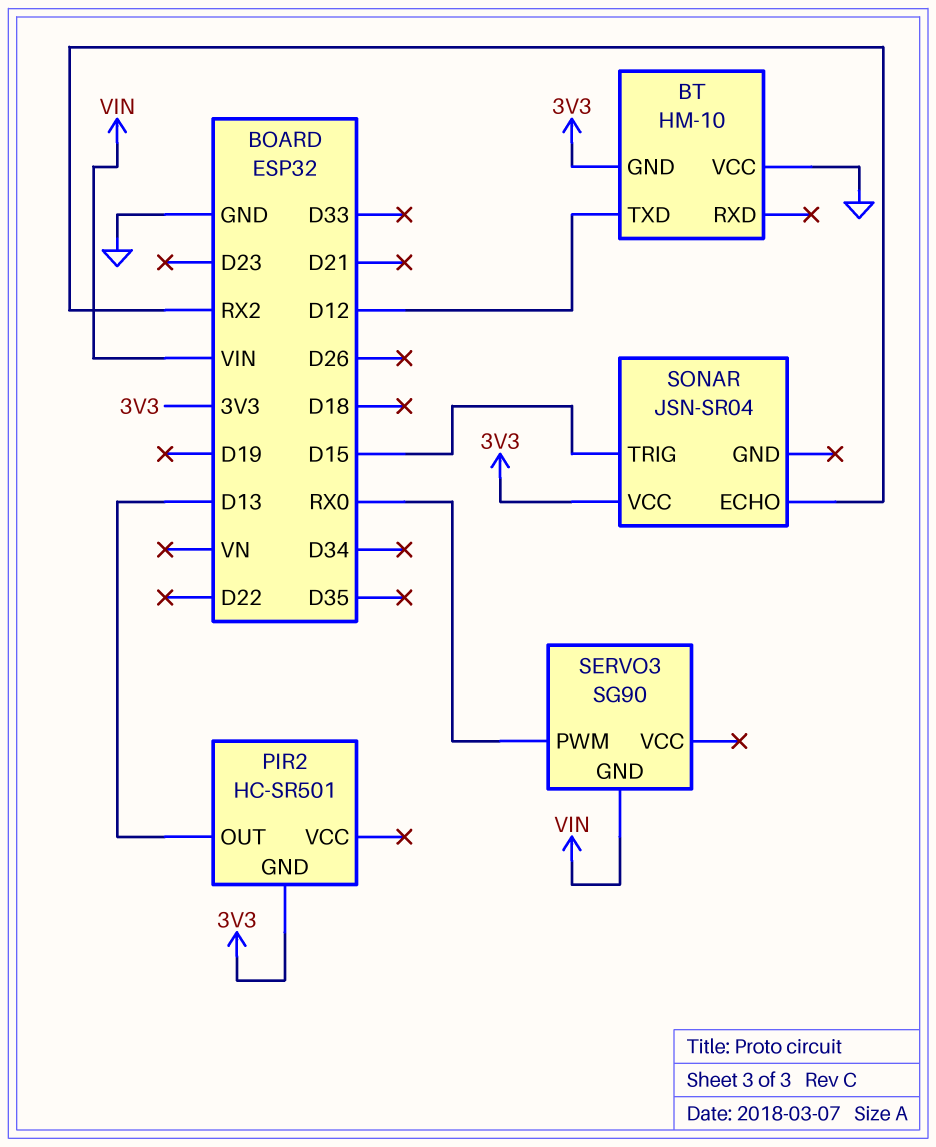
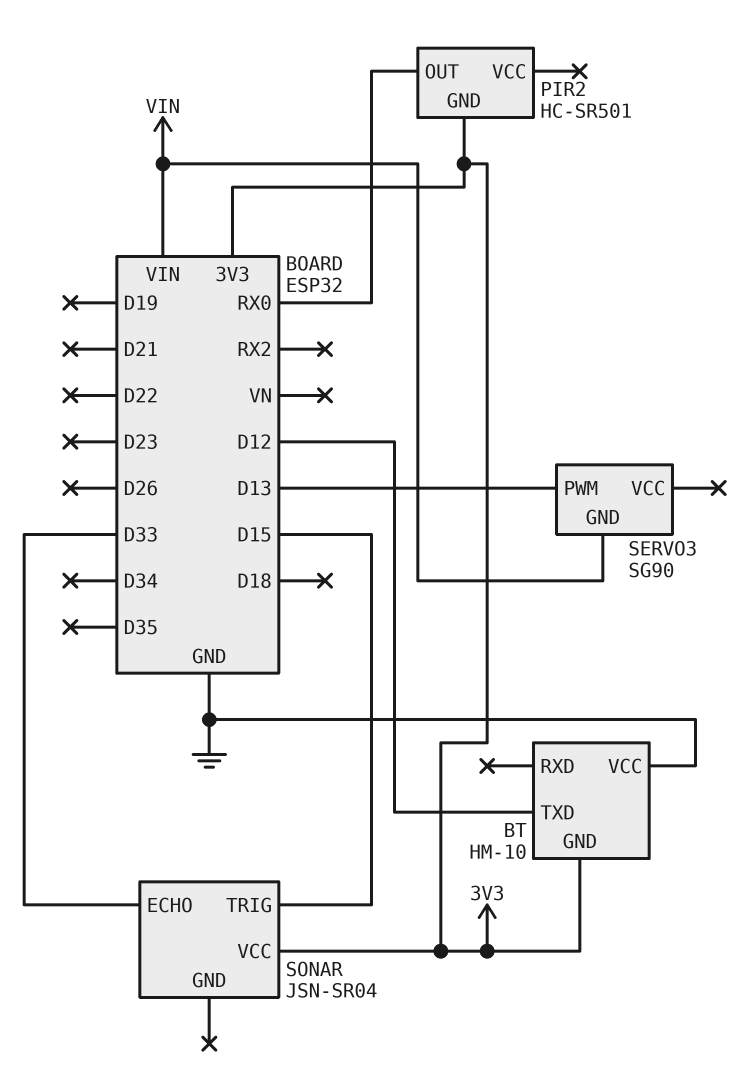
PIR2 pin OUT: D13 -> RX0
SERVO3 pin PWM: RX0 -> D13
SONAR pin ECHO: RX2 -> D33

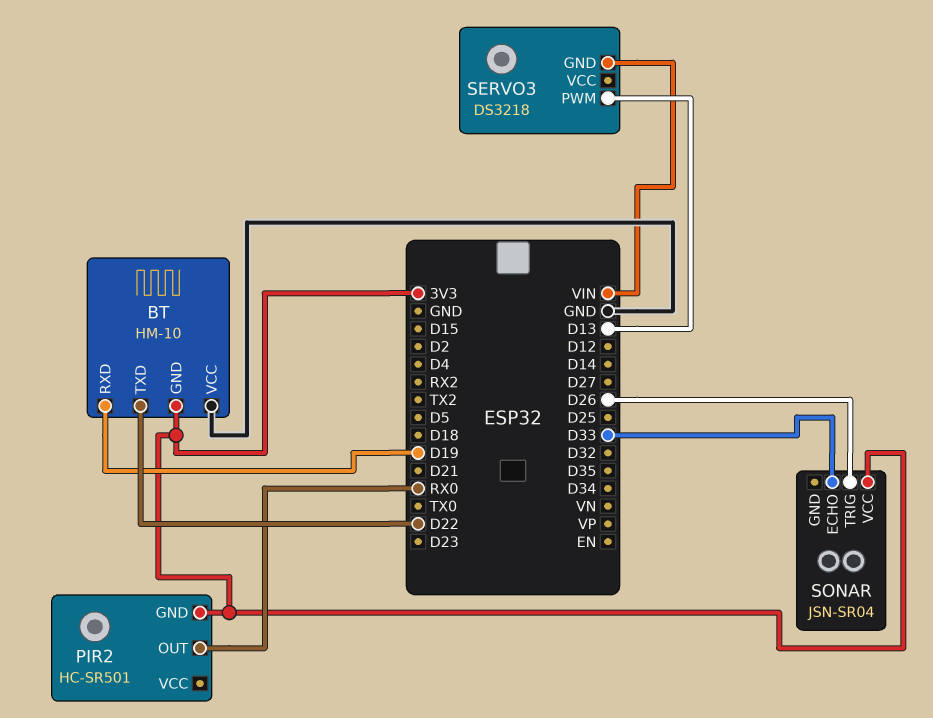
BT pin RXD: none -> D19
BT pin TXD: D12 -> D22
SERVO3: SG90 -> DS3218
SONAR pin TRIG: D15 -> D26

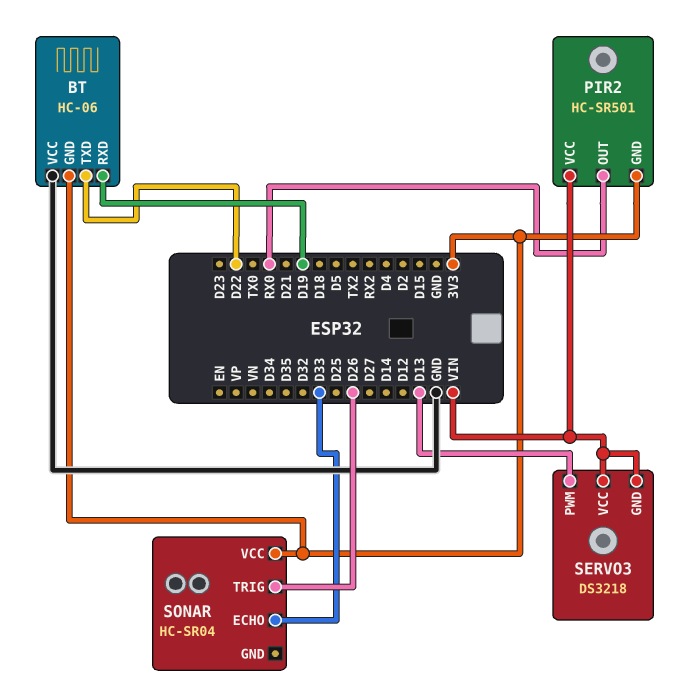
BT: HM-10 -> HC-06
PIR2 pin VCC: none -> VIN
SERVO3 pin VCC: none -> VIN
SONAR: JSN-SR04 -> HC-SR04

